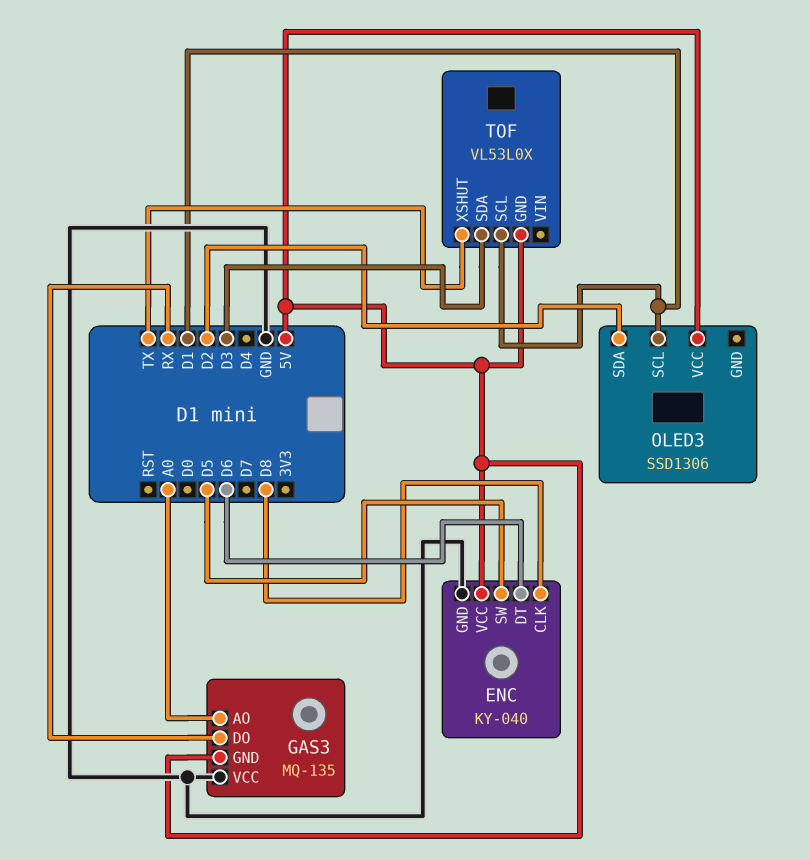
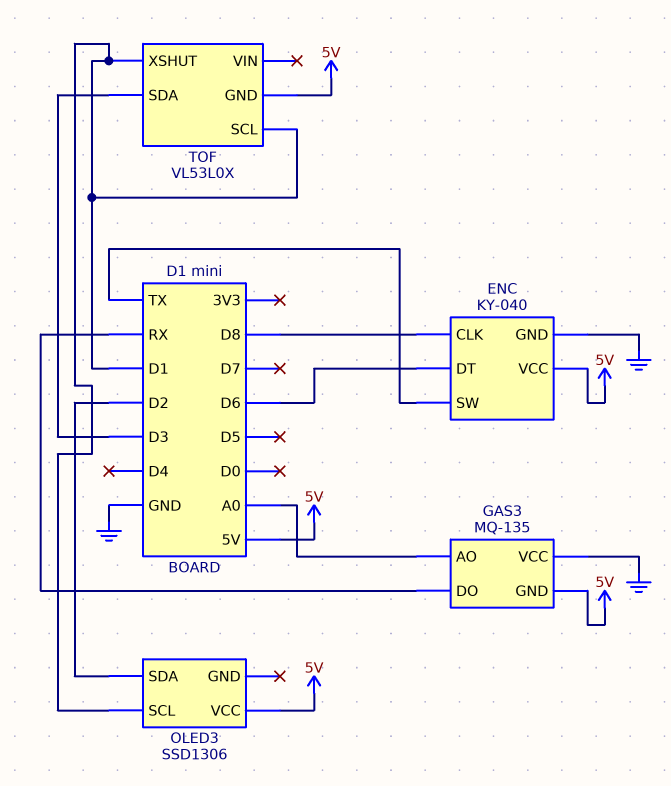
ENC pin SW: D5 -> TX
TOF pin XSHUT: TX -> D1

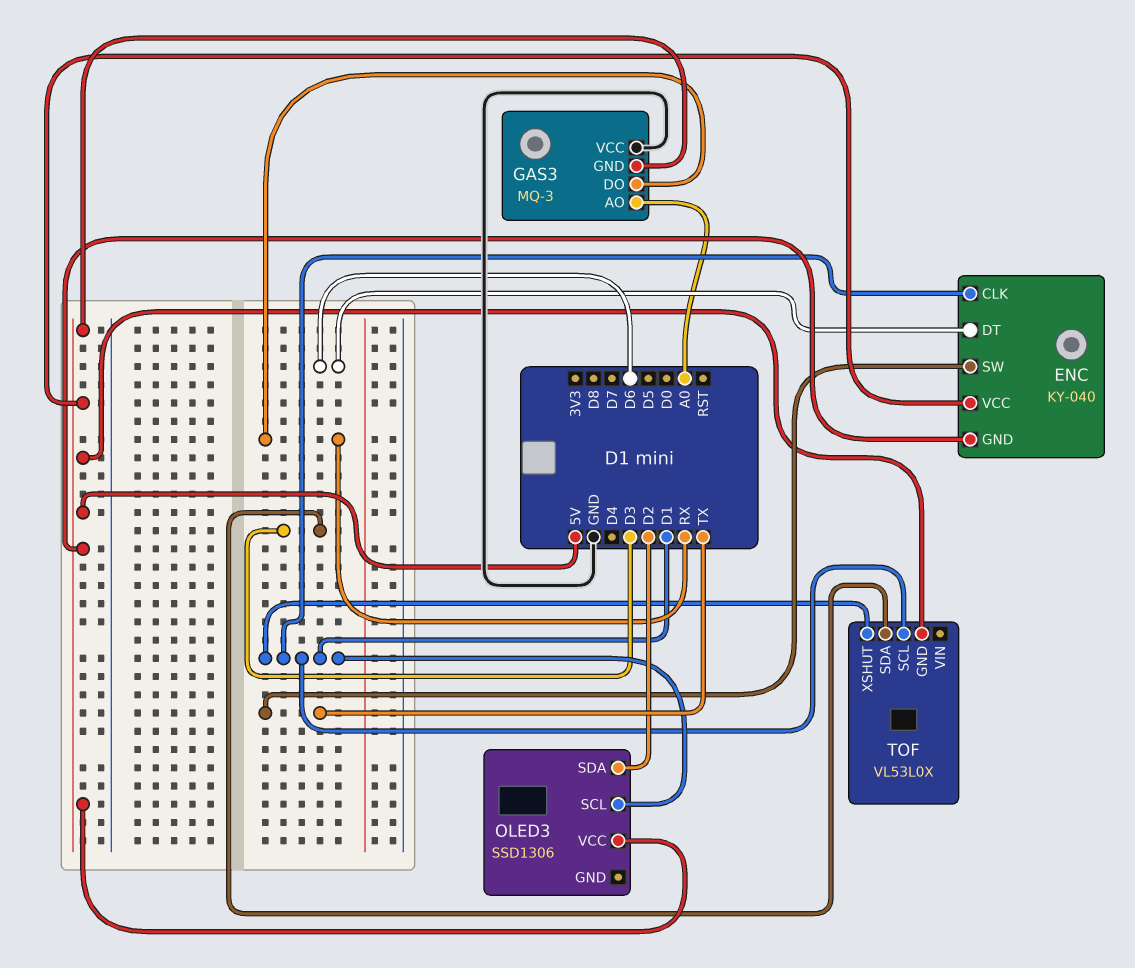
ENC pin CLK: D8 -> D1
ENC pin GND: GND -> 5V
GAS3: MQ-135 -> MQ-3

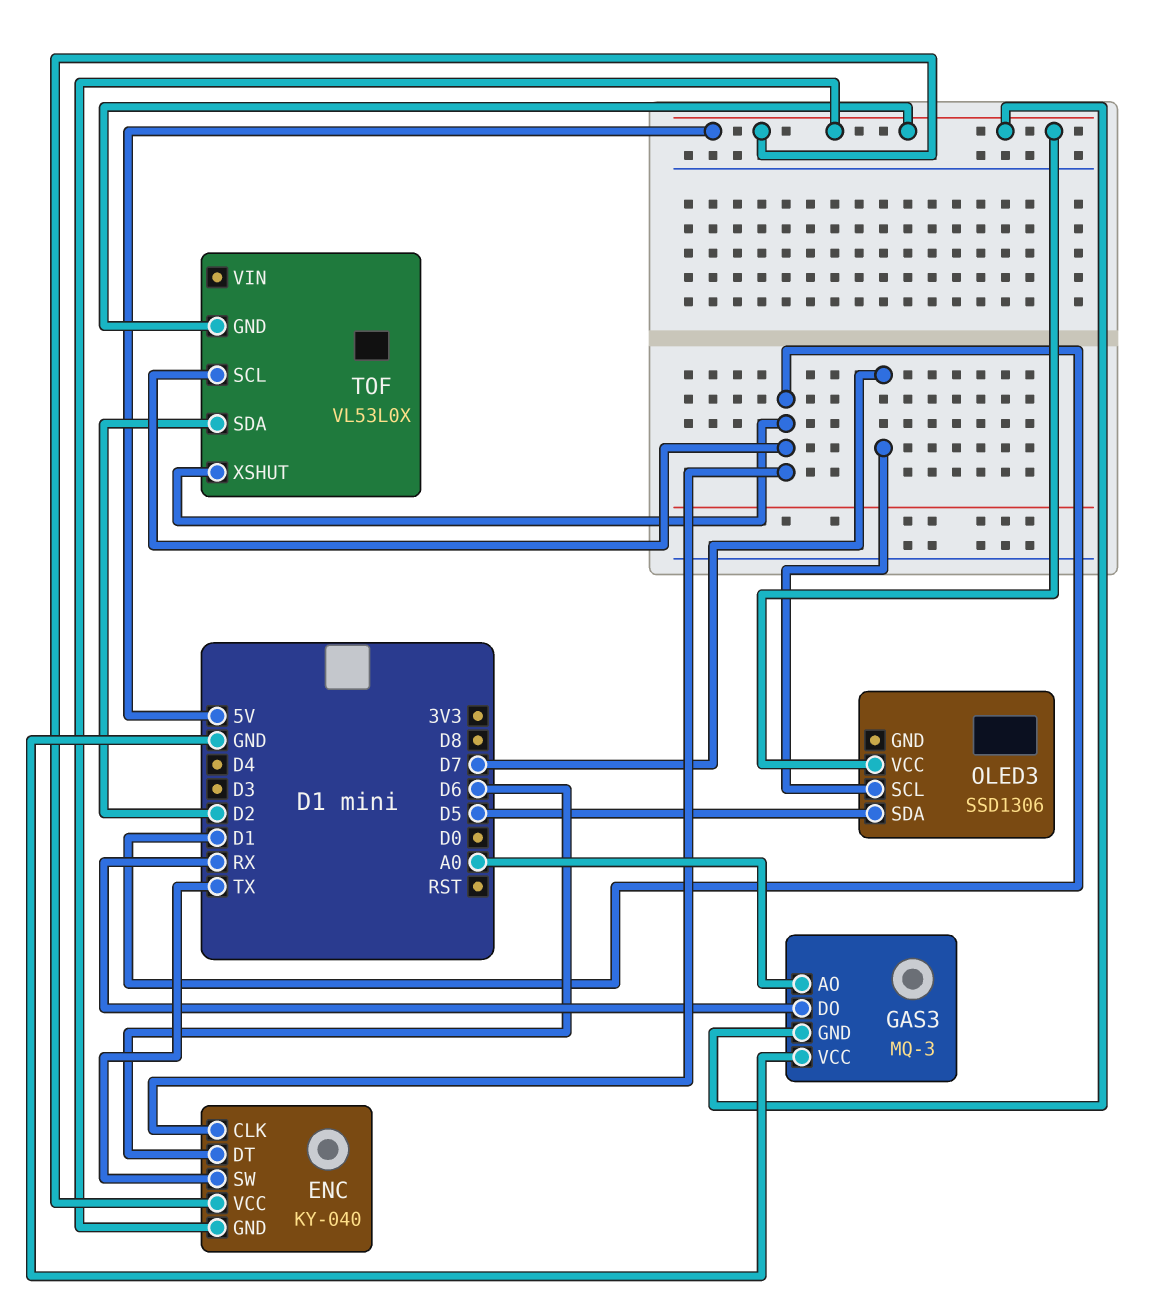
OLED3 pin SCL: D1 -> D7
OLED3 pin SDA: D2 -> D5
TOF pin SDA: D3 -> D2

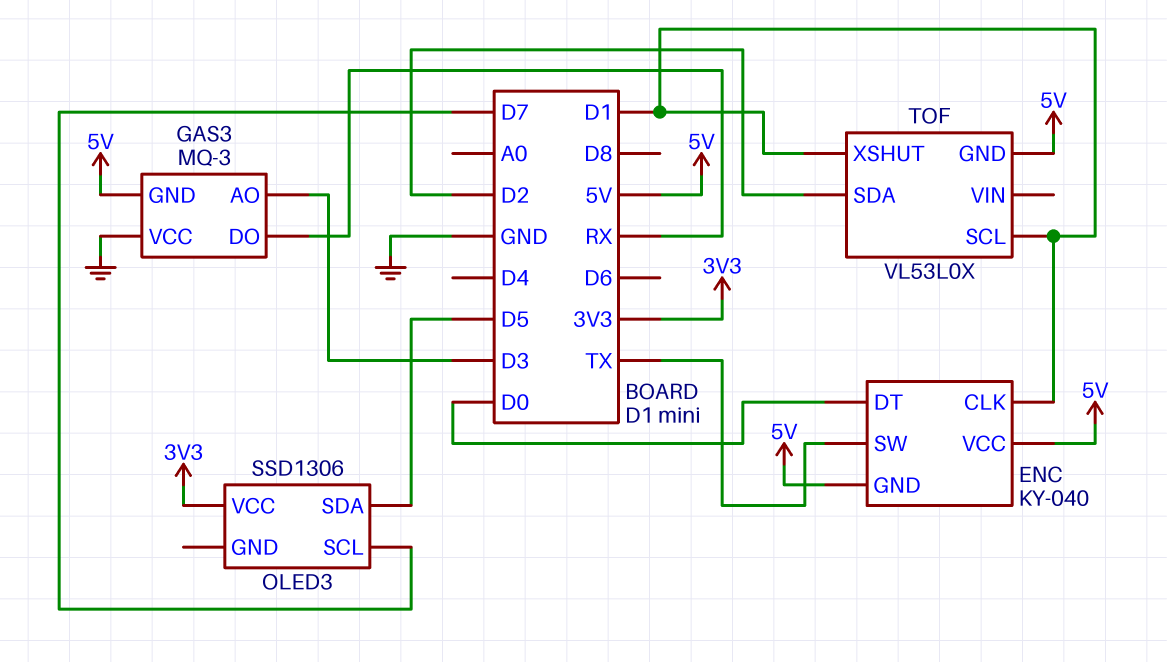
ENC pin DT: D6 -> D0
GAS3 pin AO: A0 -> D3
OLED3 pin VCC: 5V -> 3V3

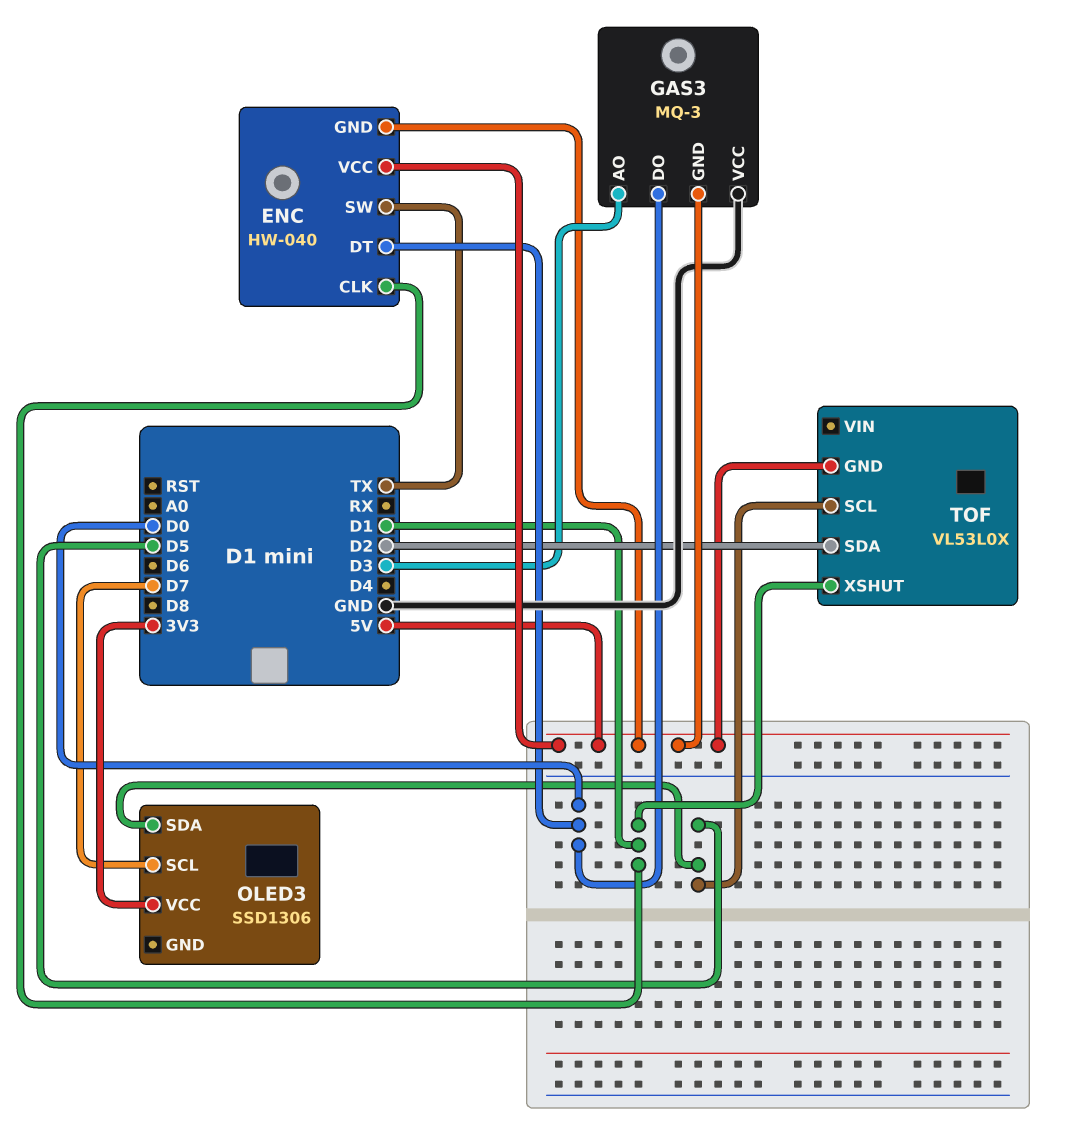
ENC: KY-040 -> HW-040
GAS3 pin DO: RX -> D0
TOF pin SCL: D1 -> D5

